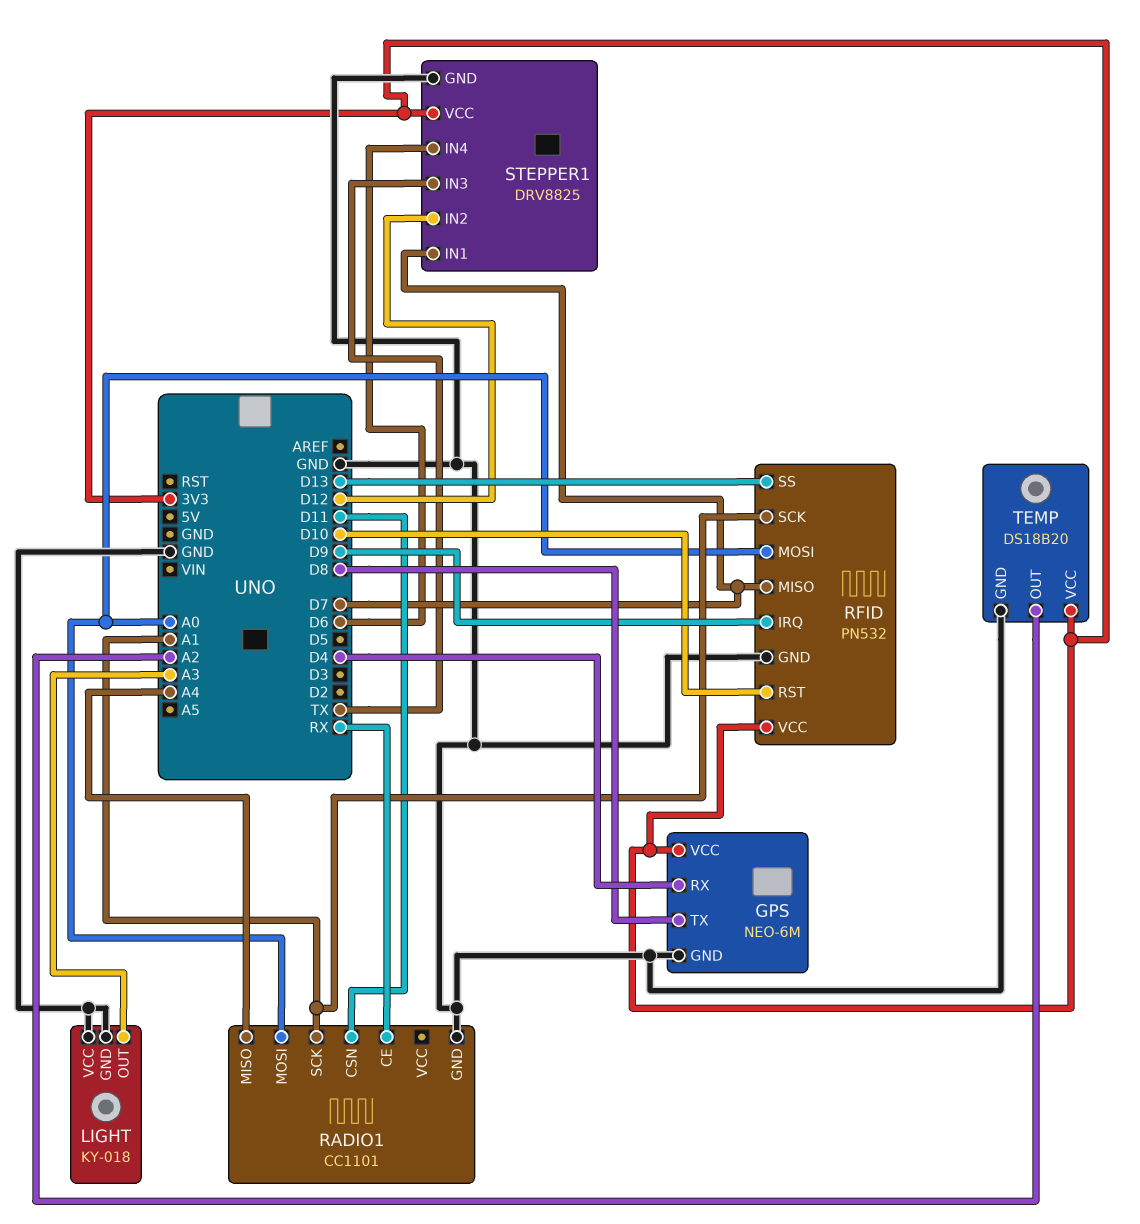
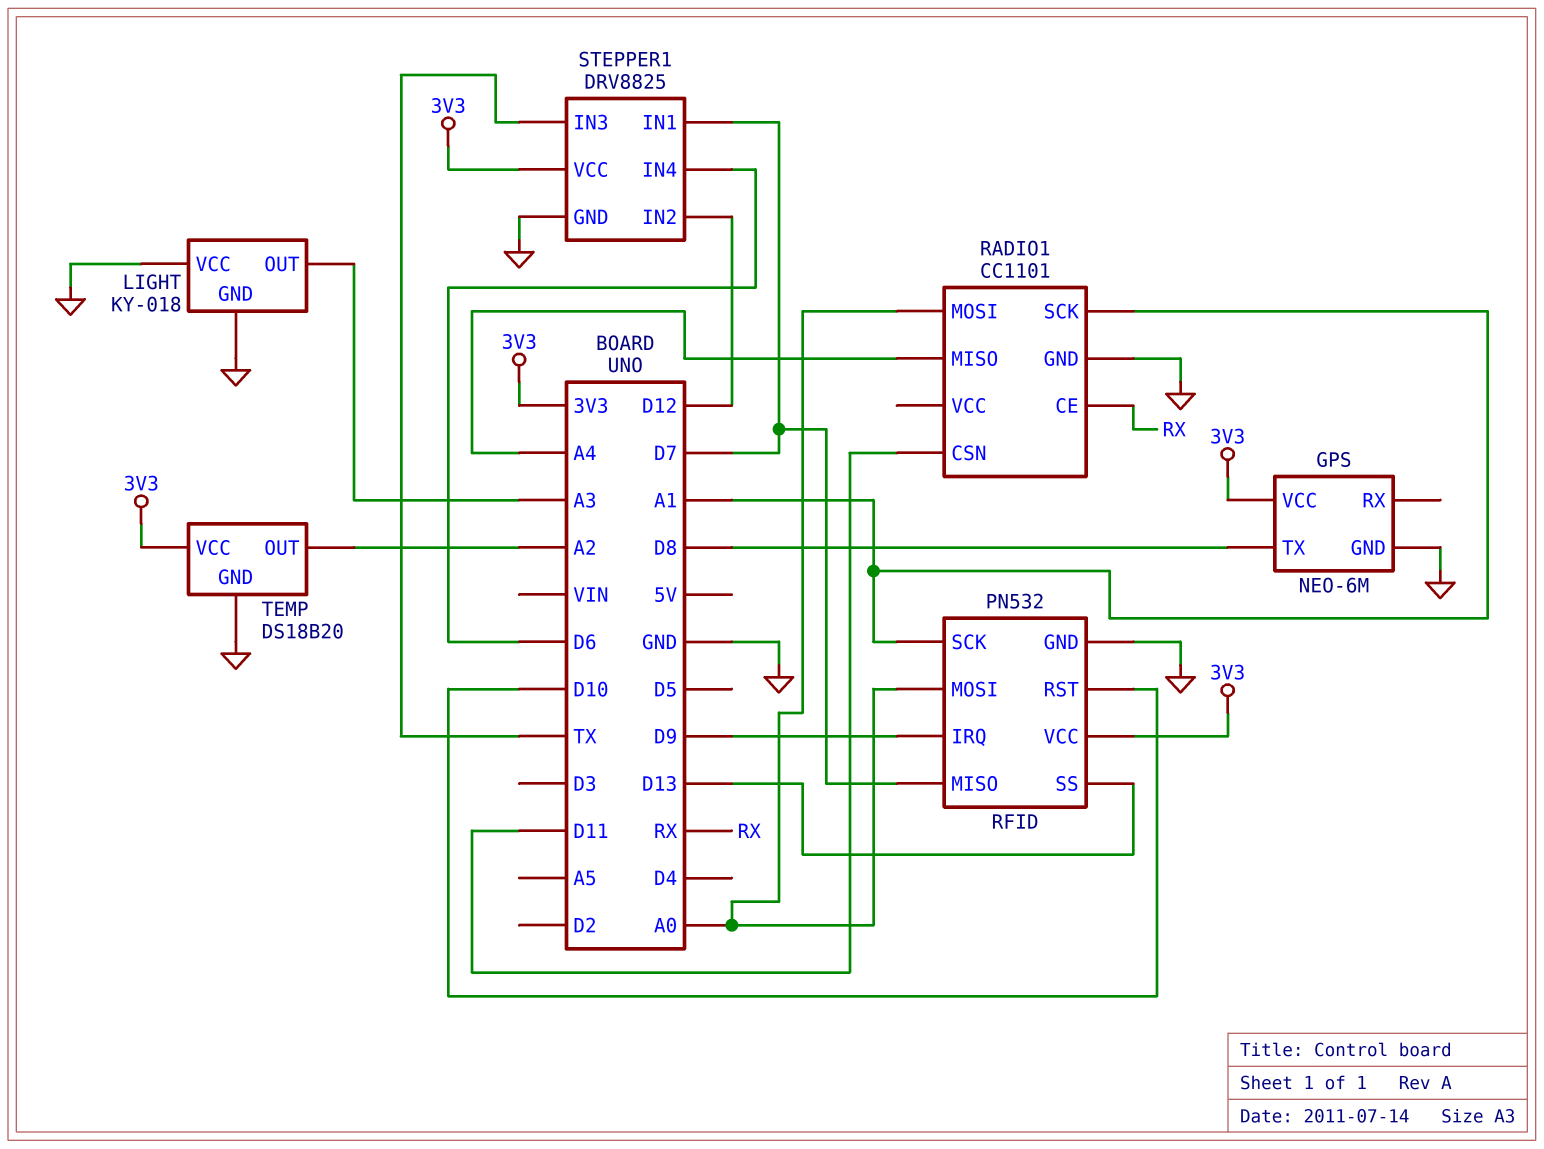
GPS pin RX: D4 -> none

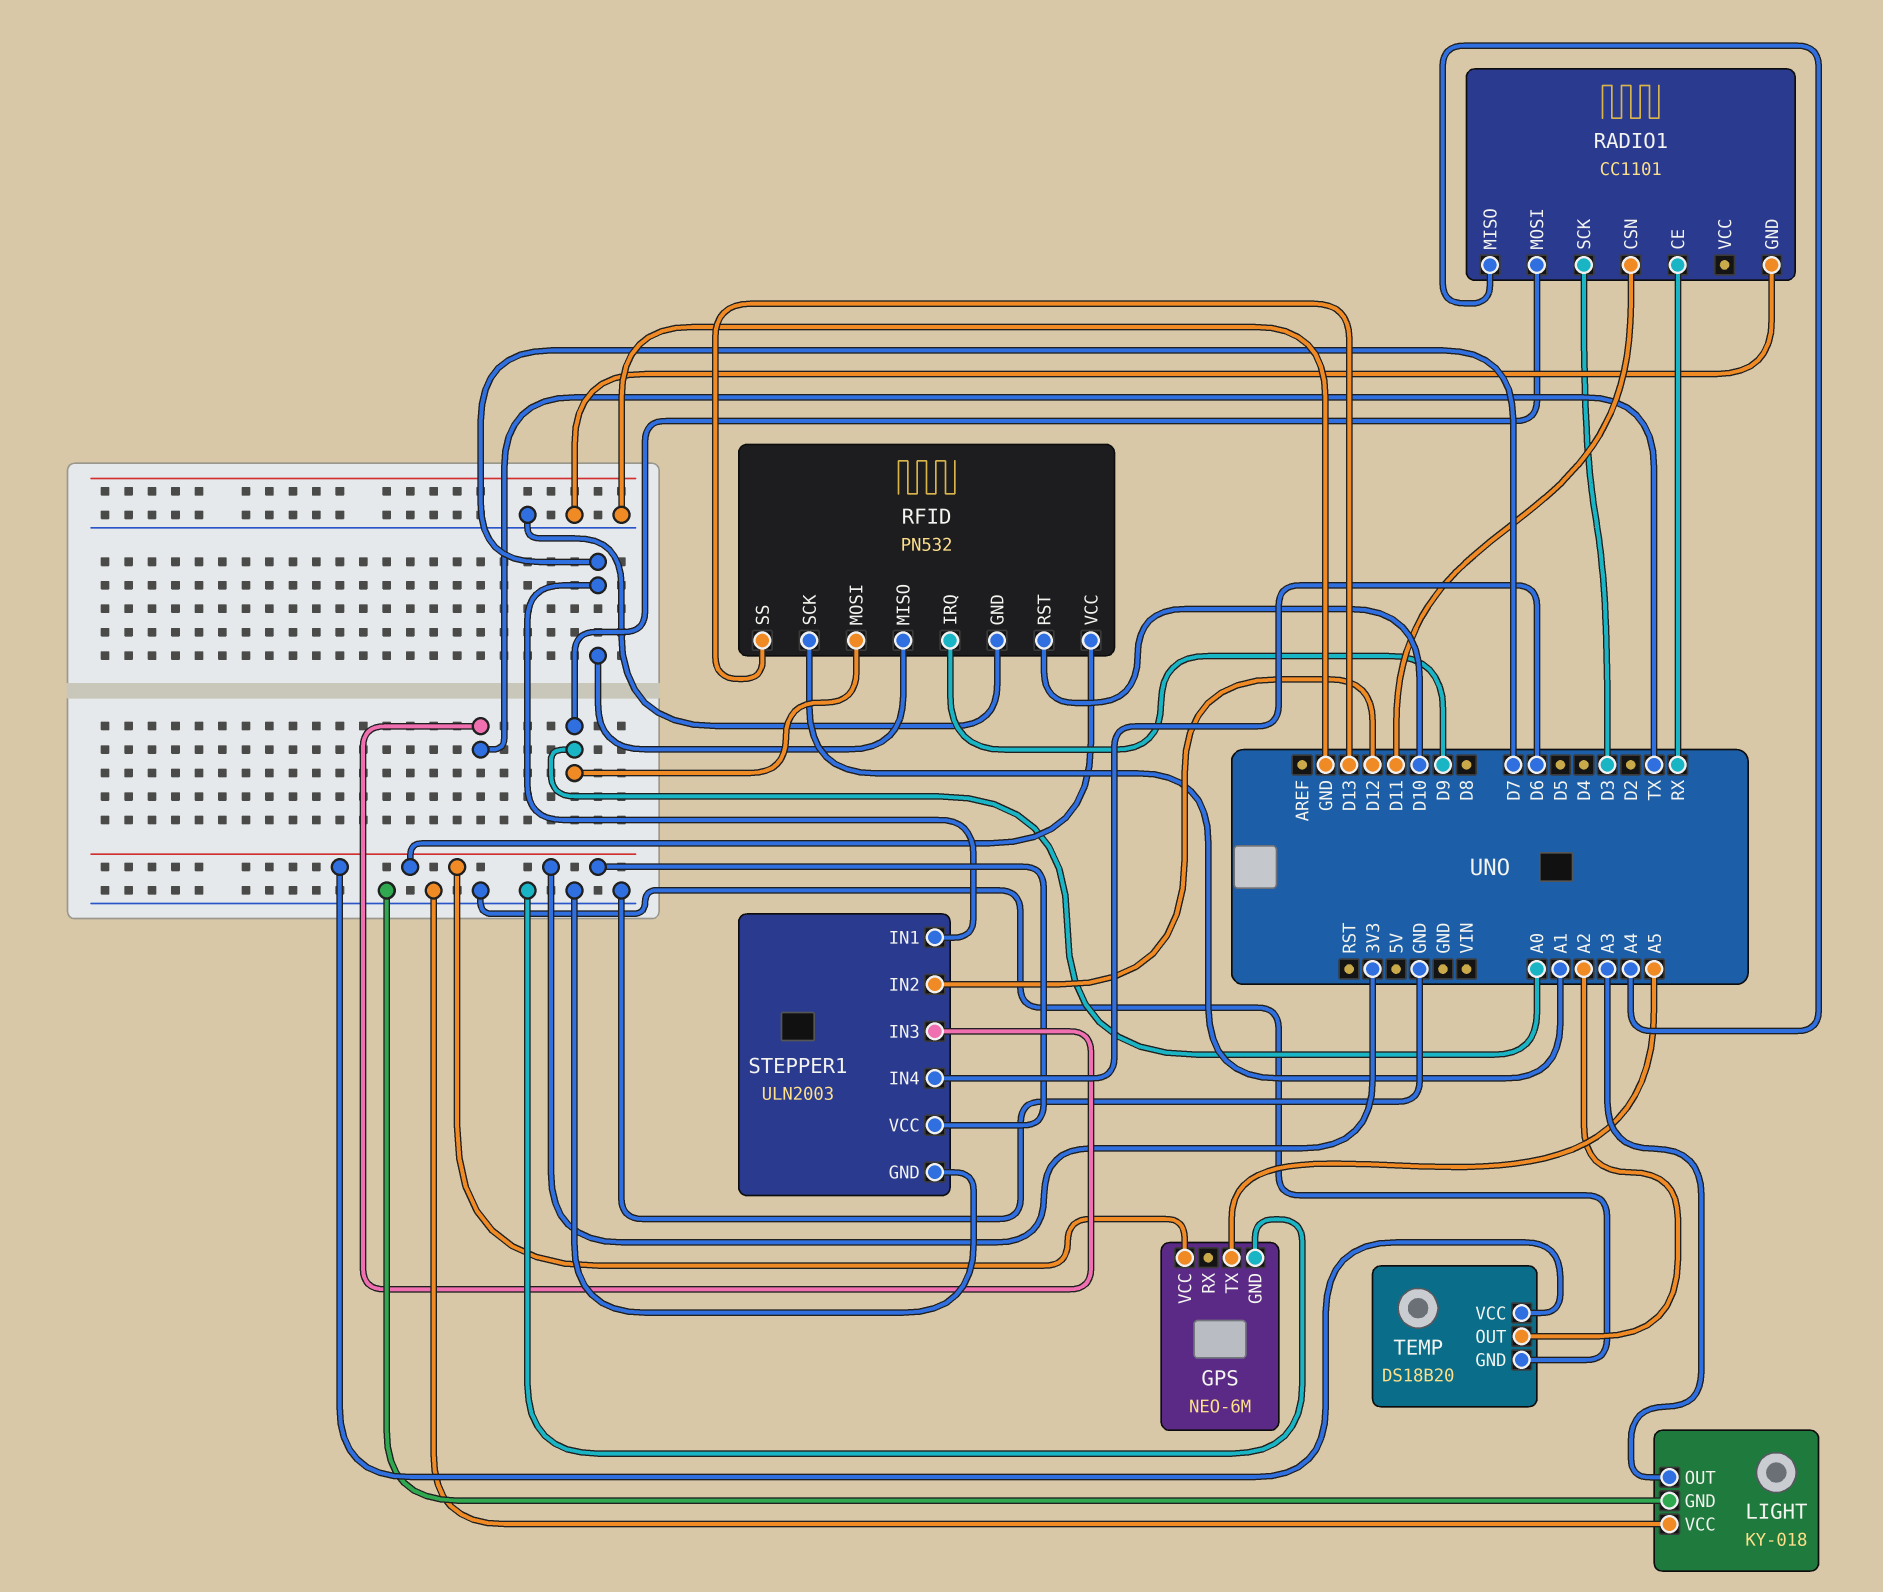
GPS pin TX: D8 -> A5
RADIO1 pin SCK: A1 -> D3
STEPPER1: DRV8825 -> ULN2003

